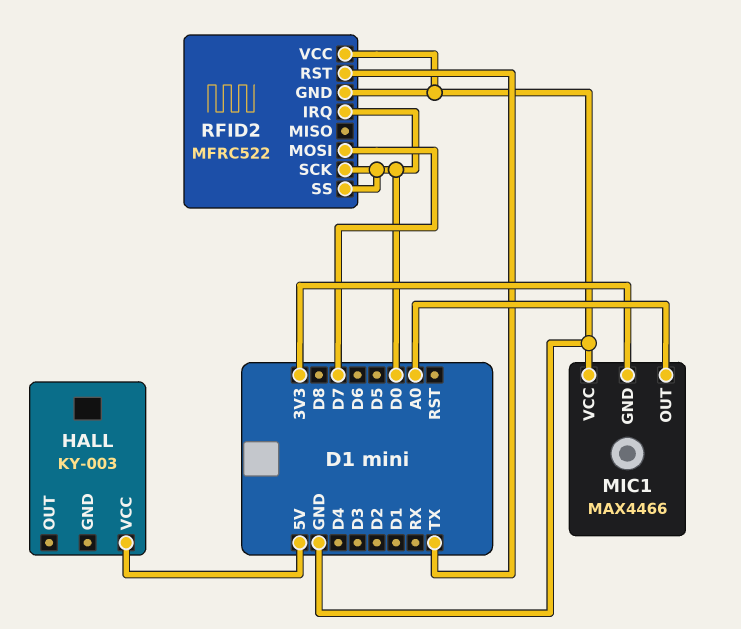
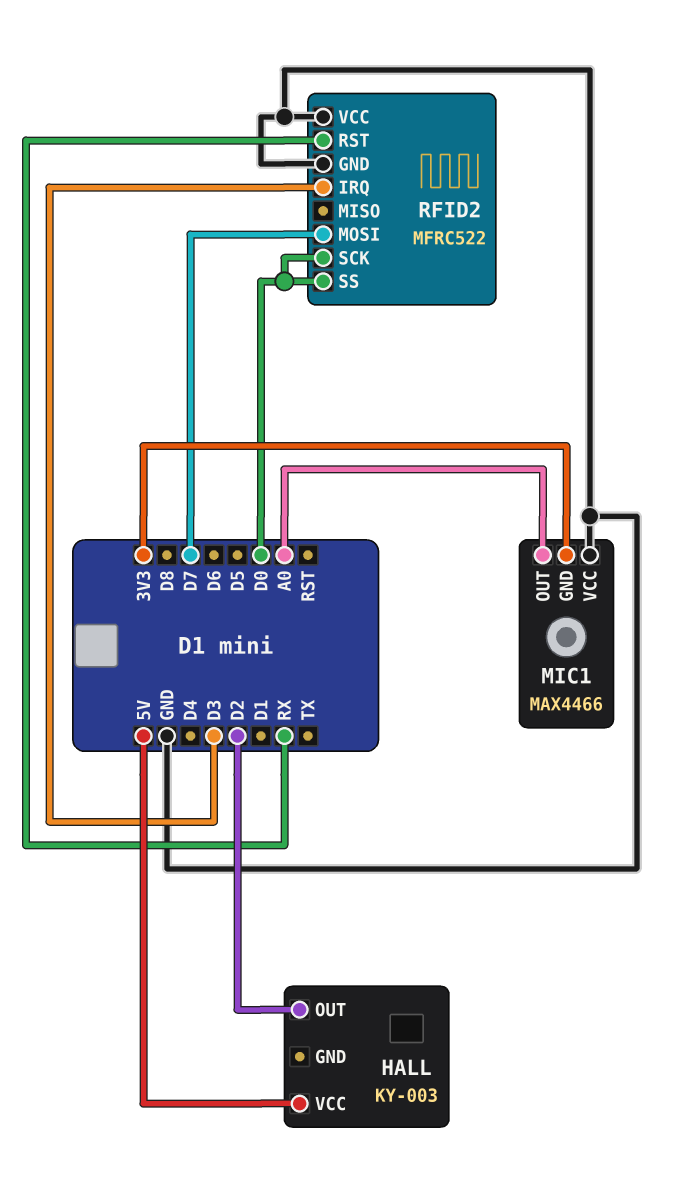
HALL pin OUT: none -> D2
RFID2 pin IRQ: D0 -> D3
RFID2 pin RST: TX -> RX

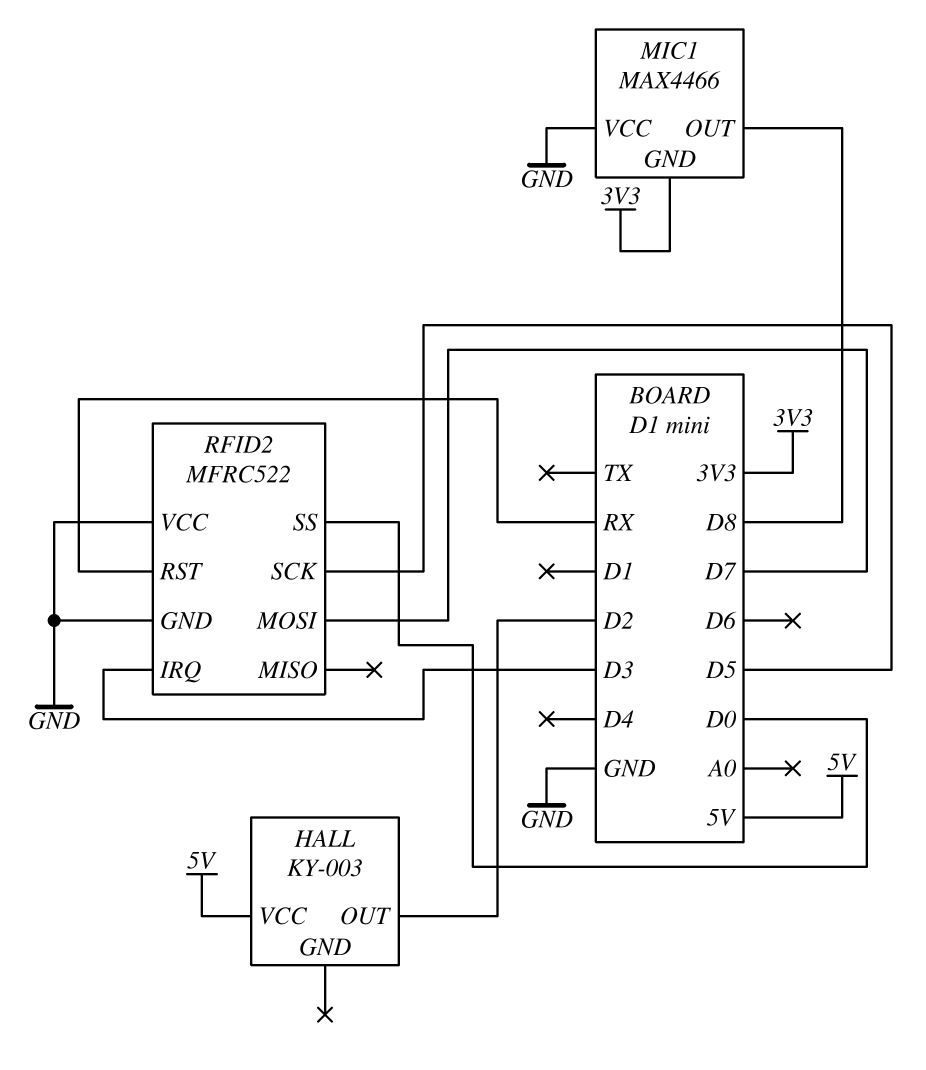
MIC1 pin OUT: A0 -> D8
RFID2 pin SCK: D0 -> D5

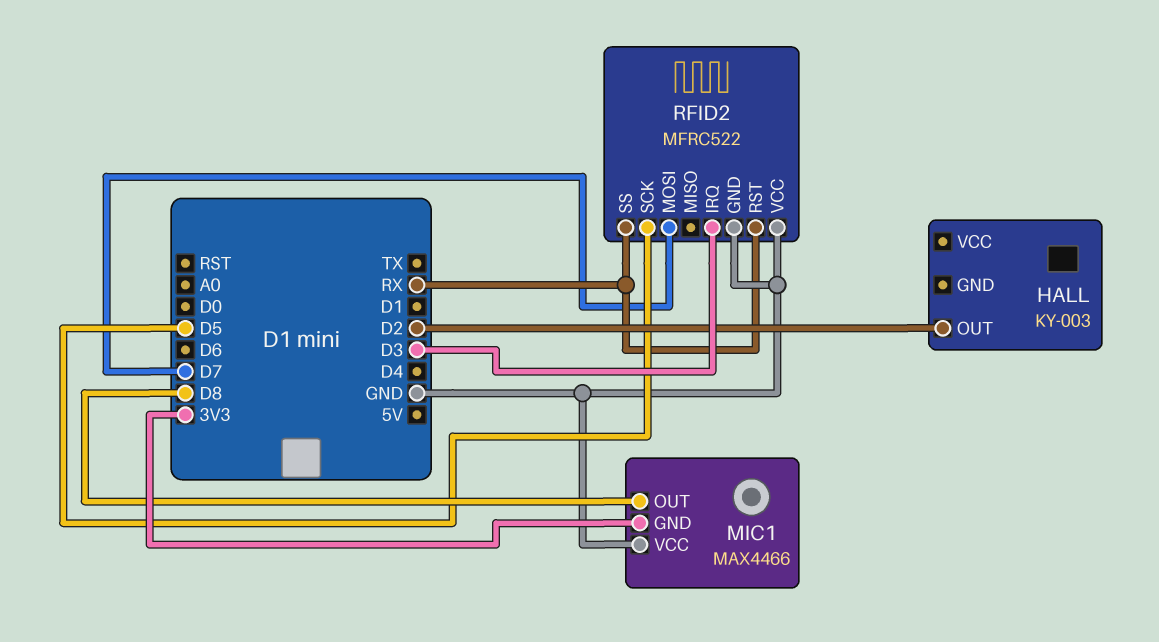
HALL pin VCC: 5V -> none
RFID2 pin SS: D0 -> RX

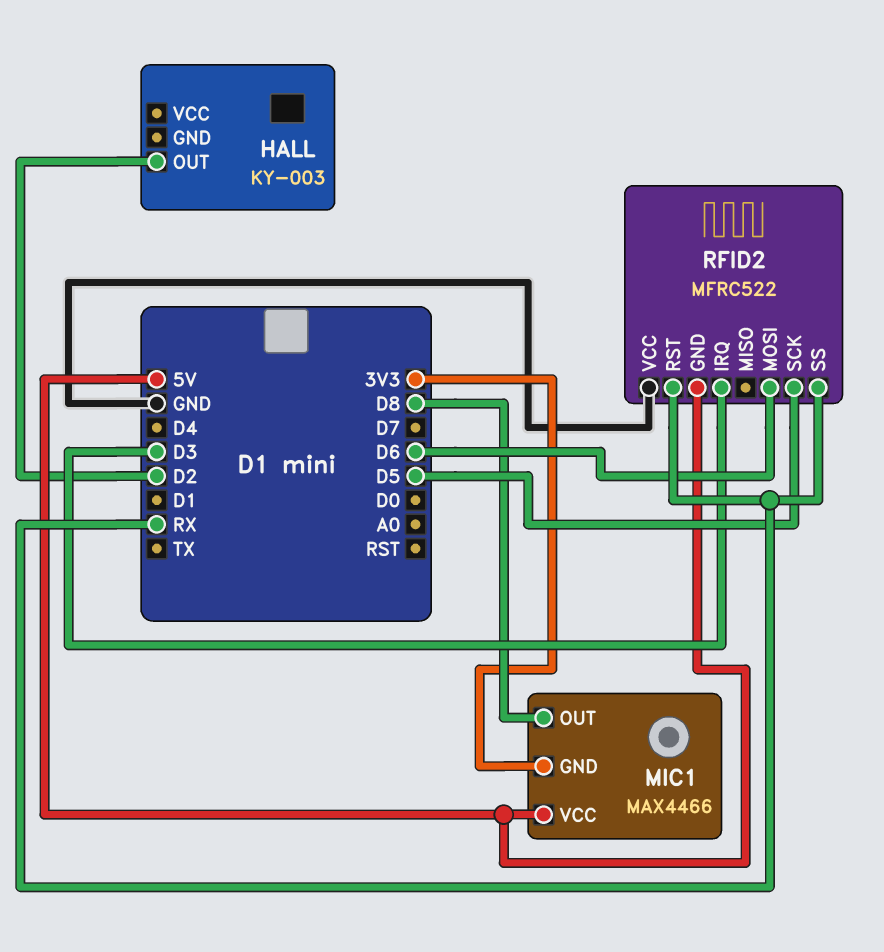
MIC1 pin VCC: GND -> 5V
RFID2 pin GND: GND -> 5V
RFID2 pin MOSI: D7 -> D6

